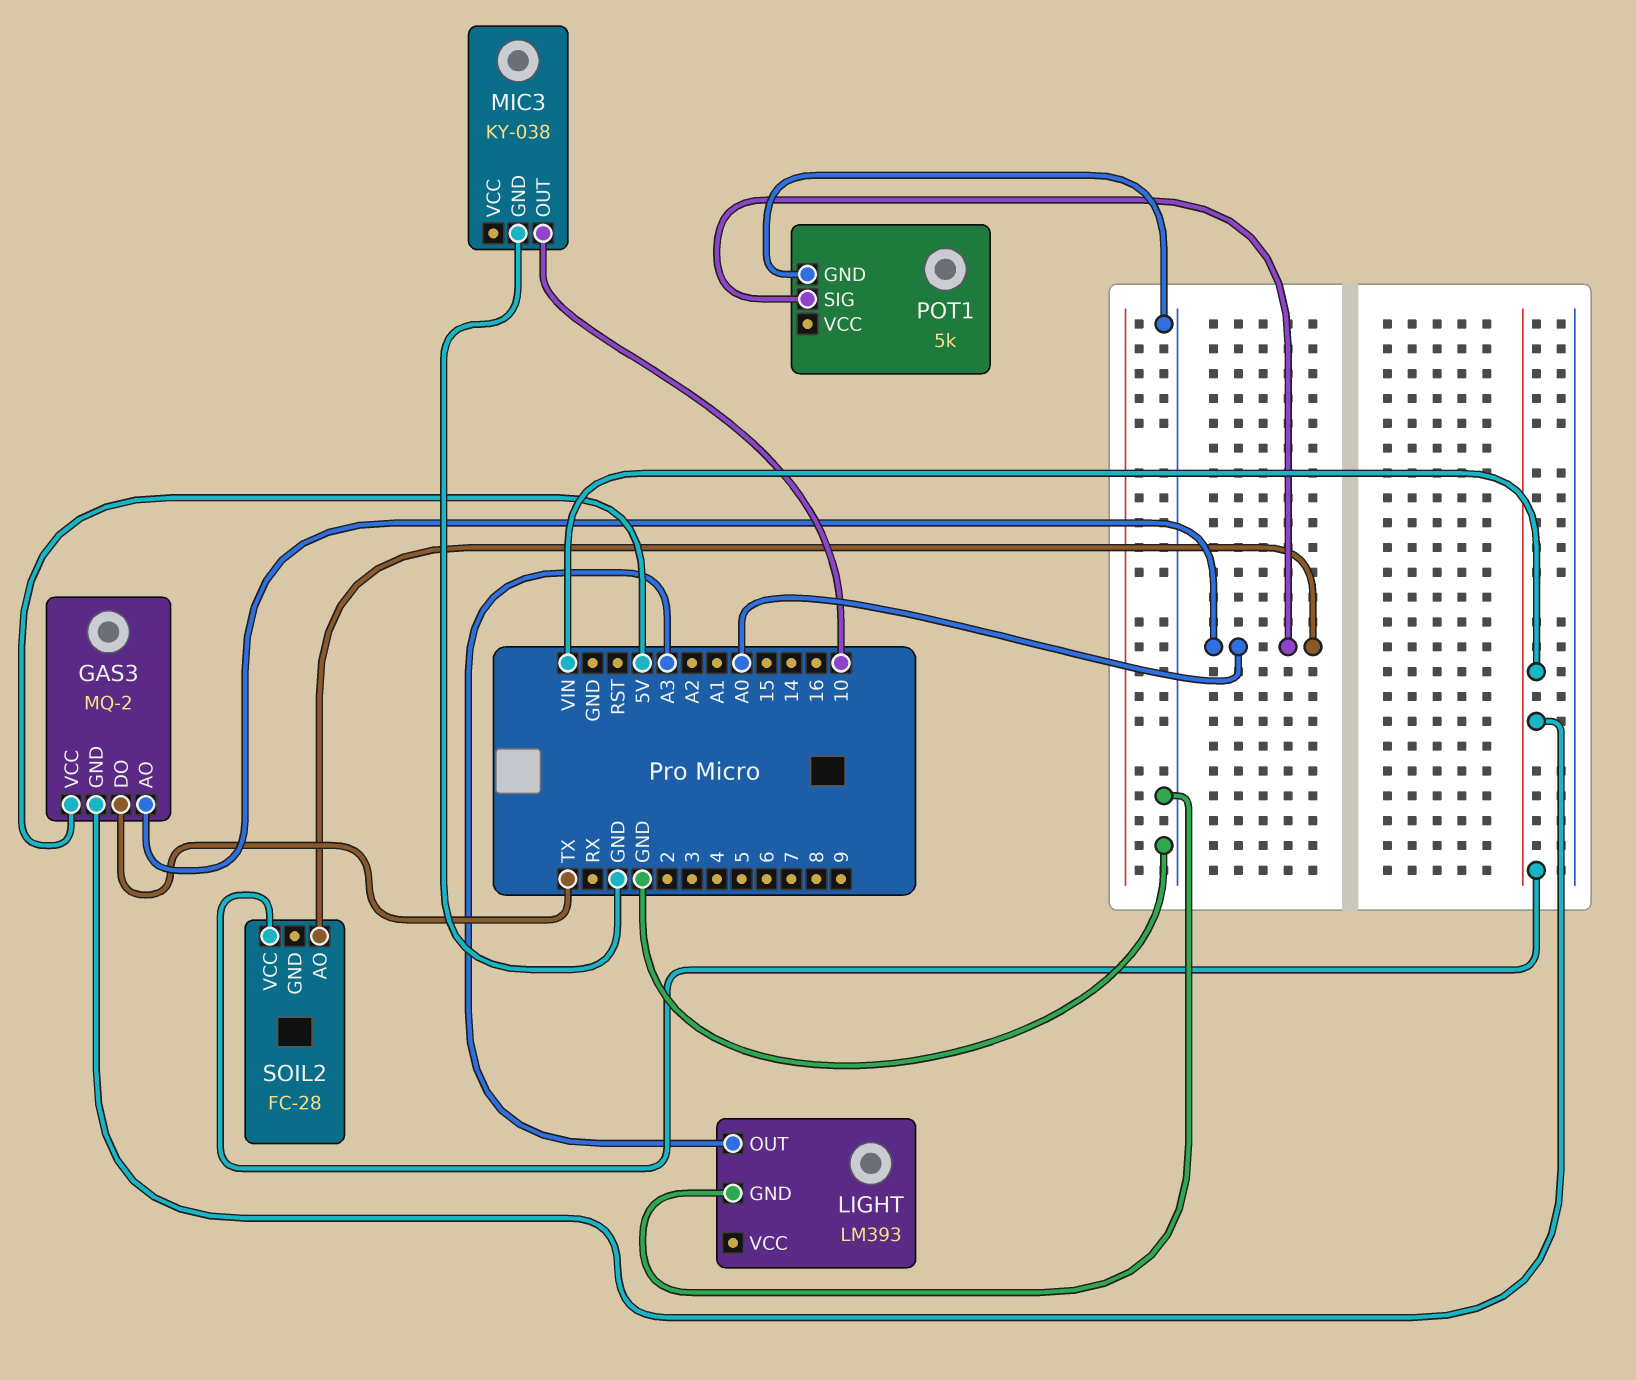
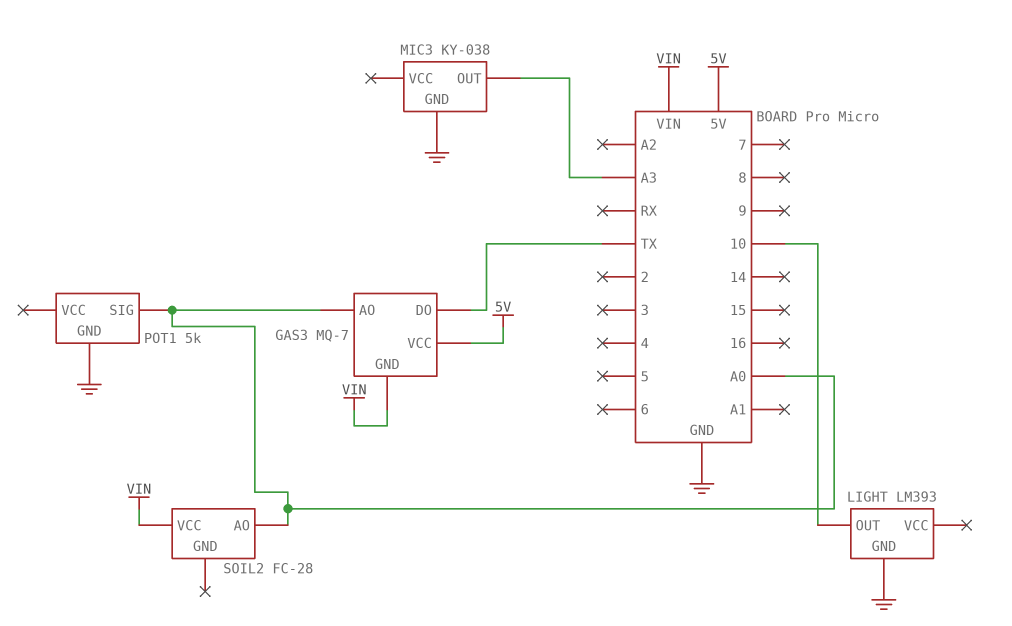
GAS3: MQ-2 -> MQ-7
LIGHT pin OUT: A3 -> 10
MIC3 pin OUT: 10 -> A3

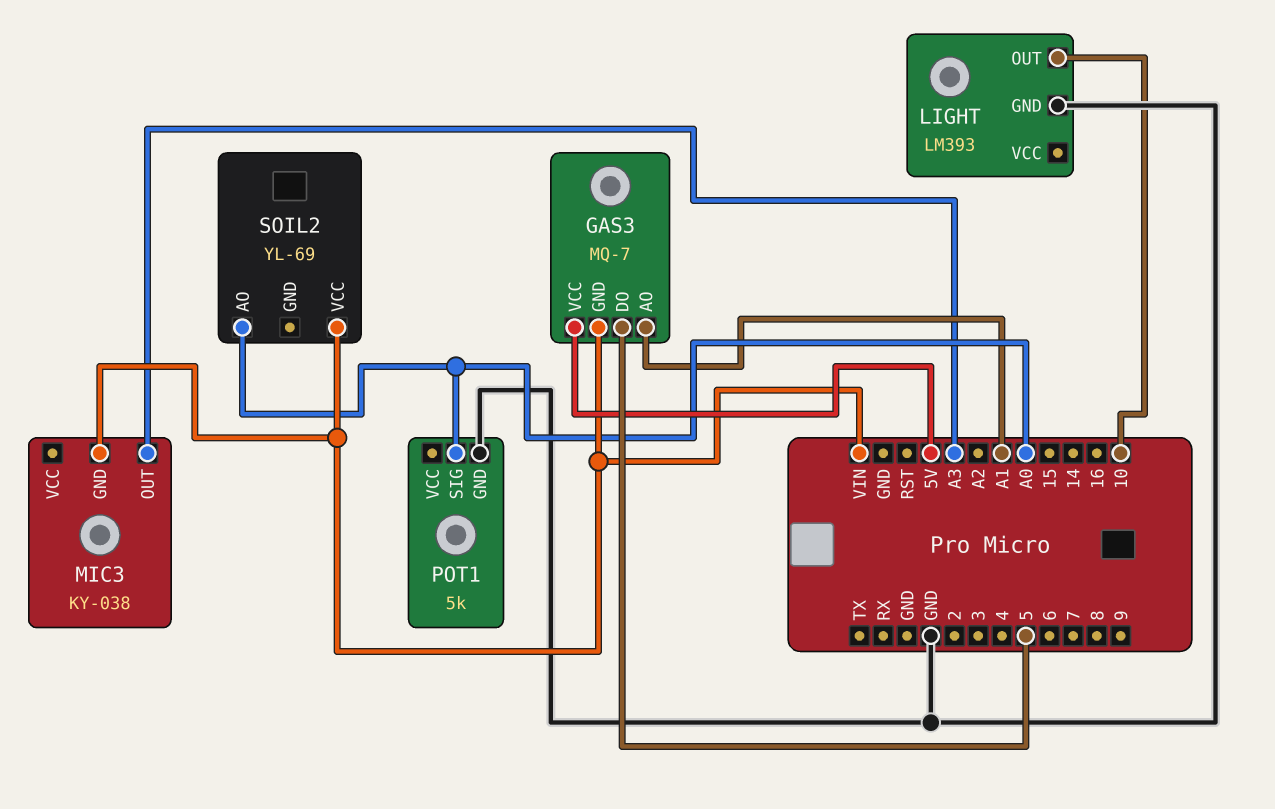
GAS3 pin AO: A0 -> A1
GAS3 pin DO: TX -> 5
MIC3 pin GND: GND -> VIN
SOIL2: FC-28 -> YL-69

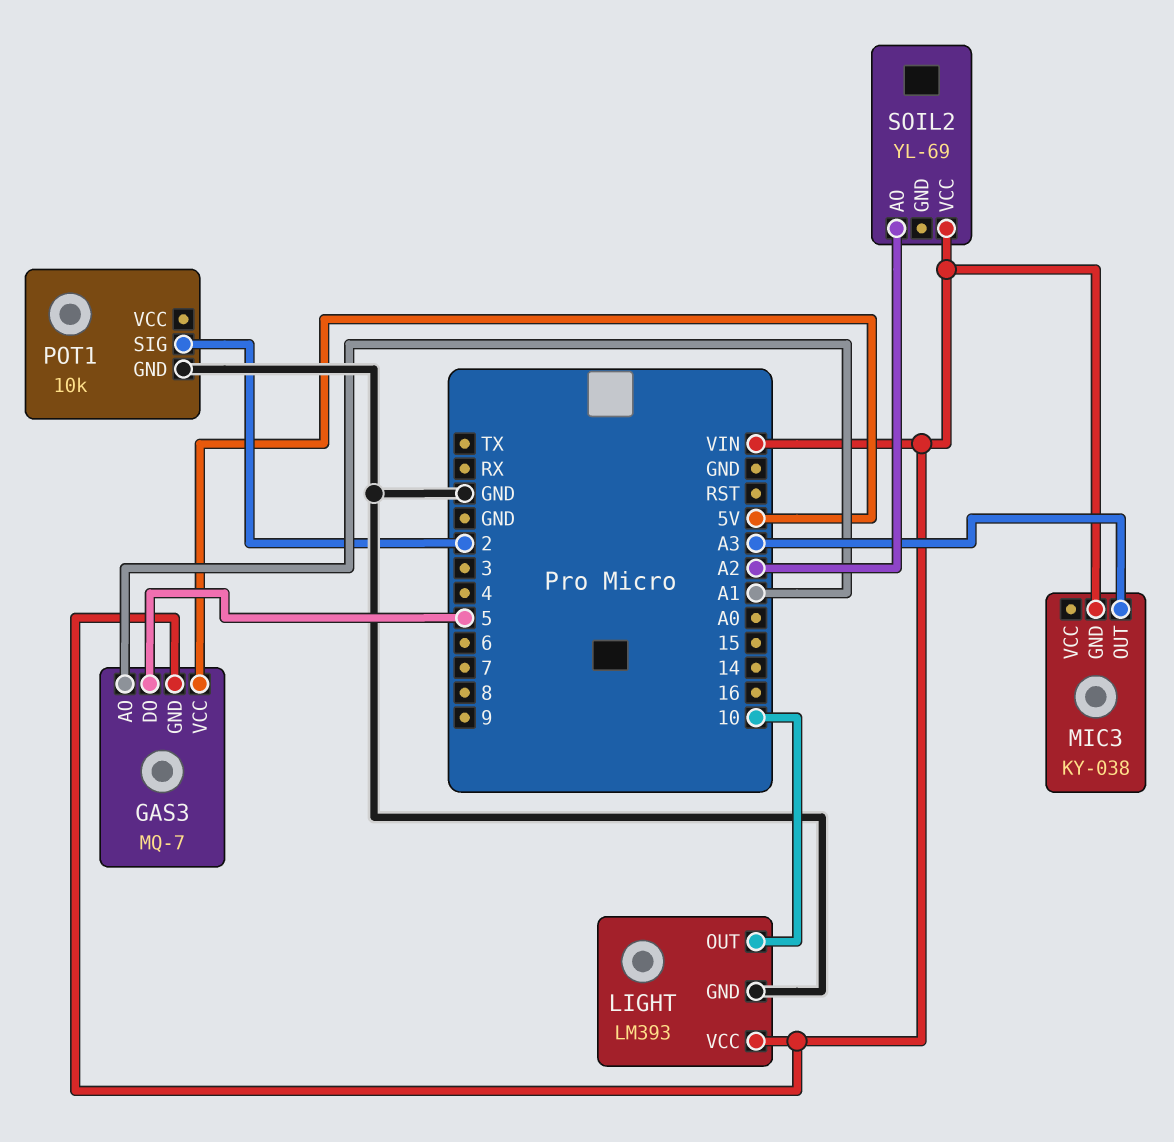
LIGHT pin VCC: none -> VIN
POT1: 5k -> 10k
POT1 pin SIG: A0 -> 2
SOIL2 pin AO: A0 -> A2

